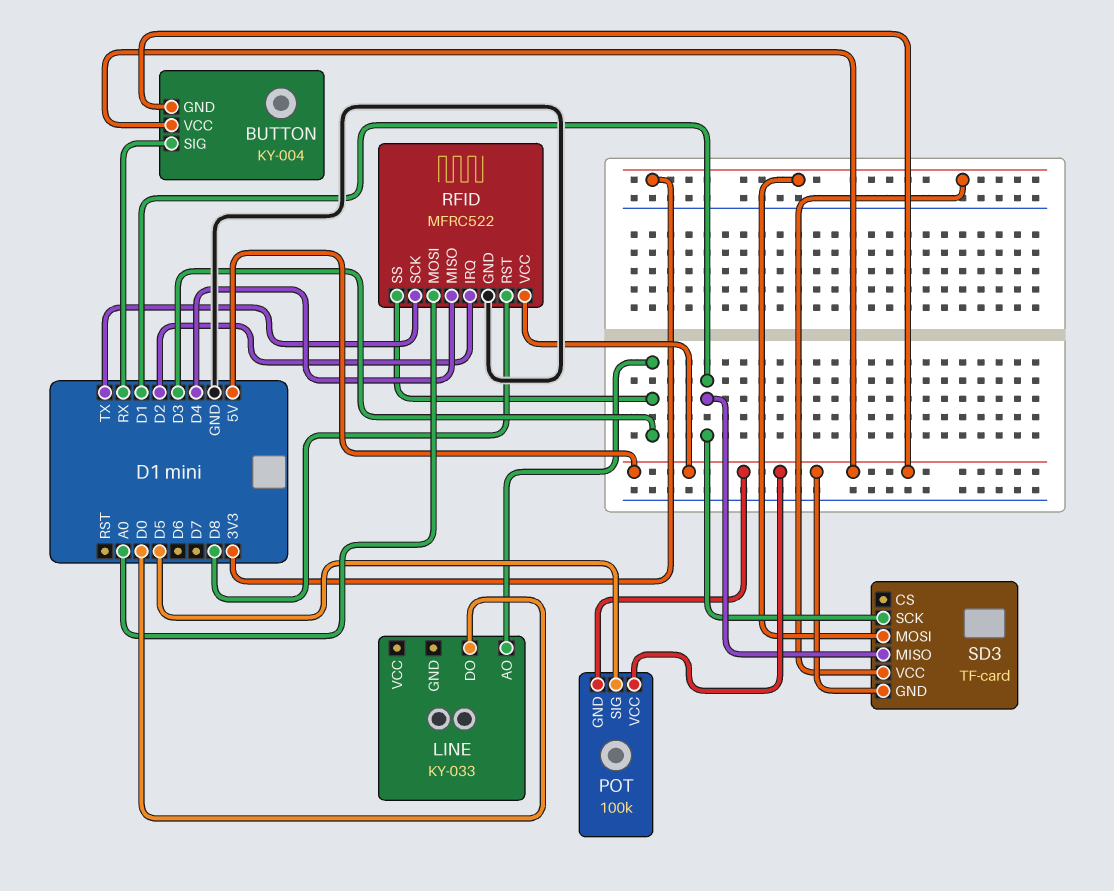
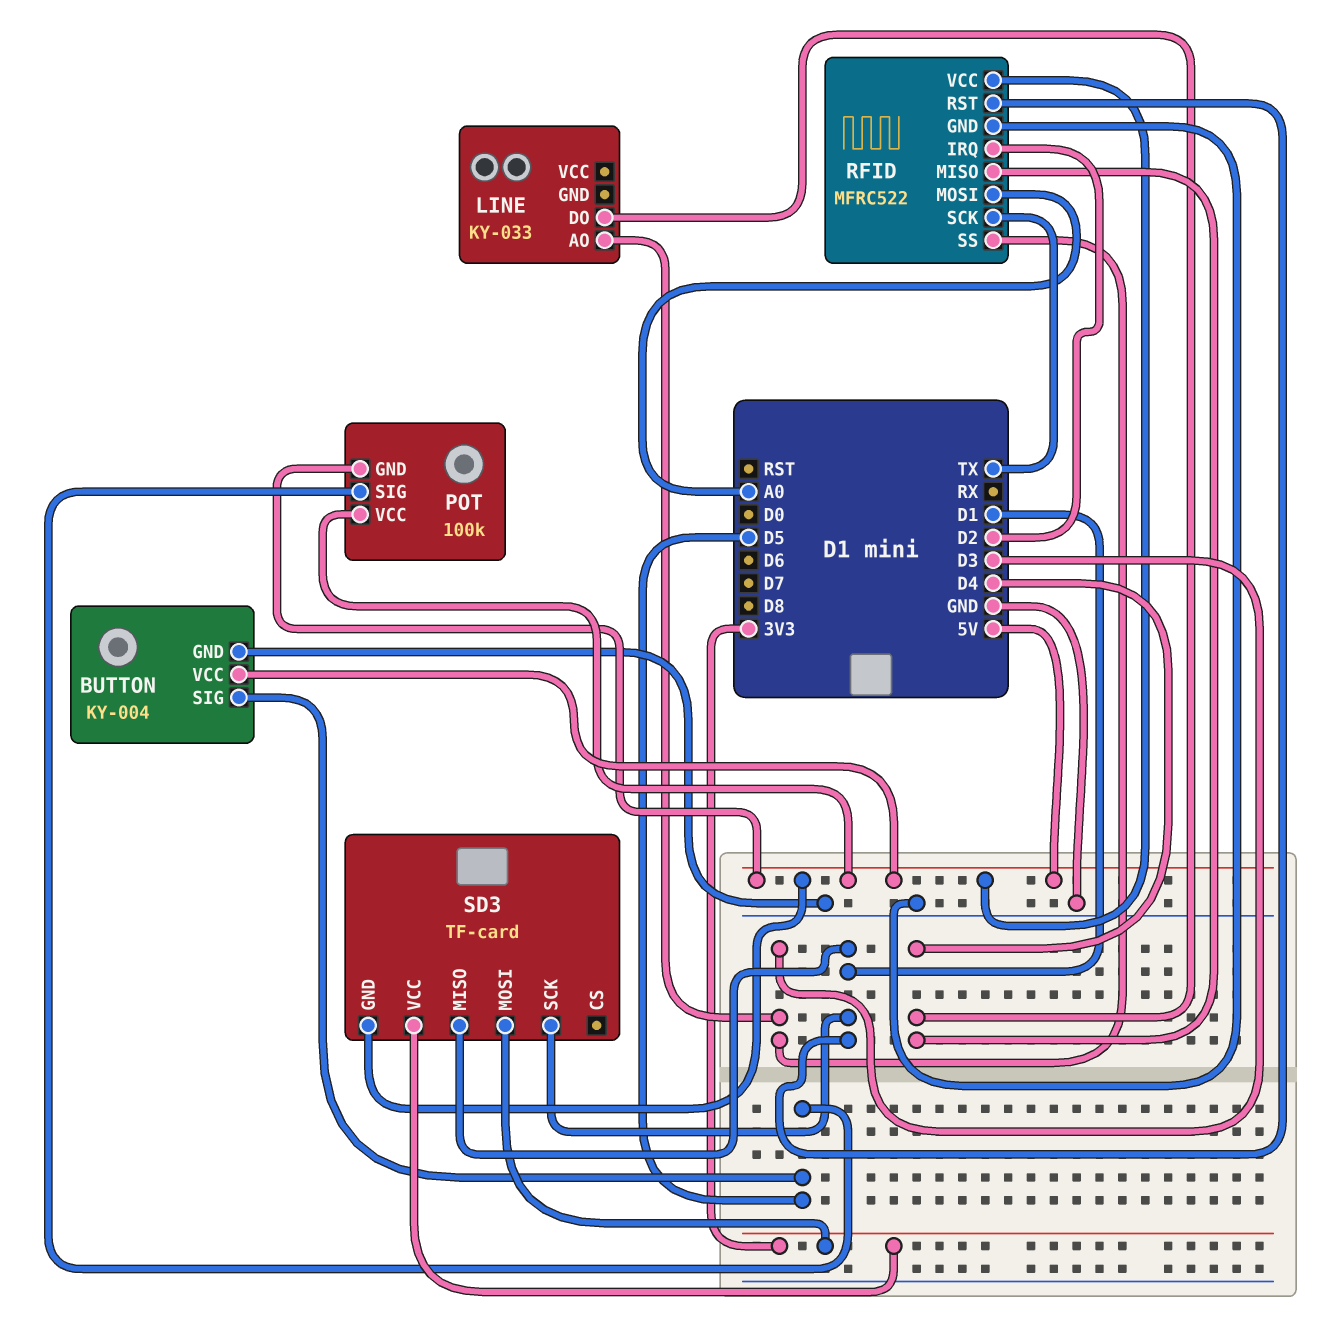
BUTTON pin GND: 5V -> GND
BUTTON pin SIG: RX -> D5
LINE pin DO: D0 -> D4
RFID pin RST: D8 -> D1

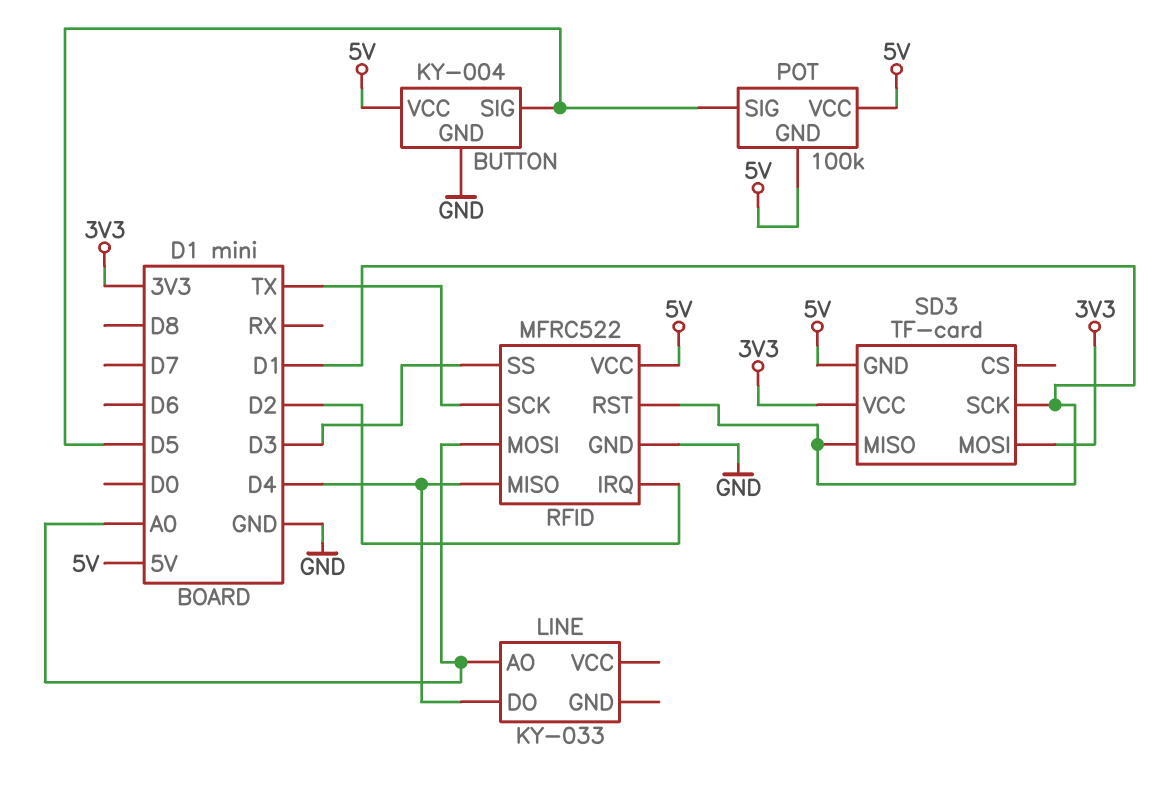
LINE pin AO: D3 -> A0

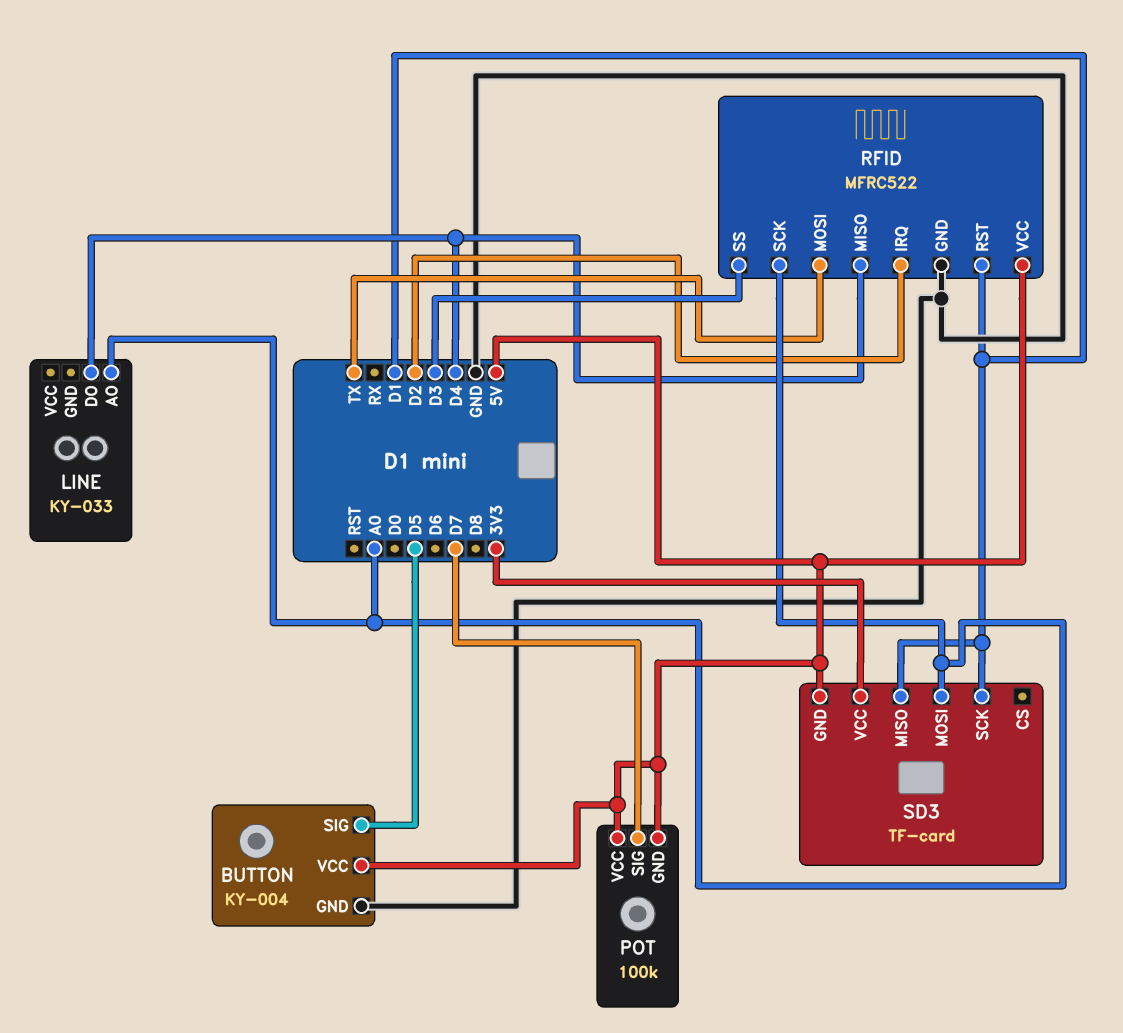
POT pin SIG: D5 -> D7
RFID pin MOSI: A0 -> TX
RFID pin SCK: TX -> A0
SD3 pin MOSI: 3V3 -> A0

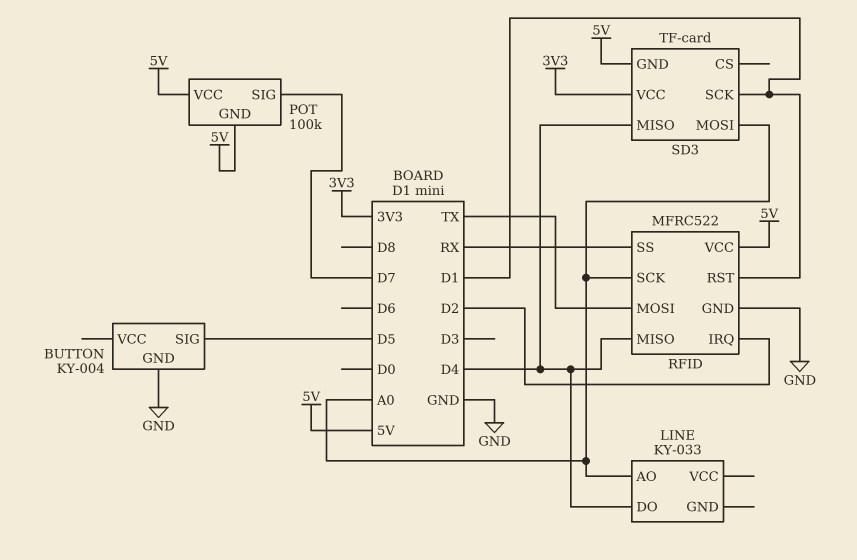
BUTTON pin VCC: 5V -> none
RFID pin SS: D3 -> RX
SD3 pin MISO: D1 -> D4

